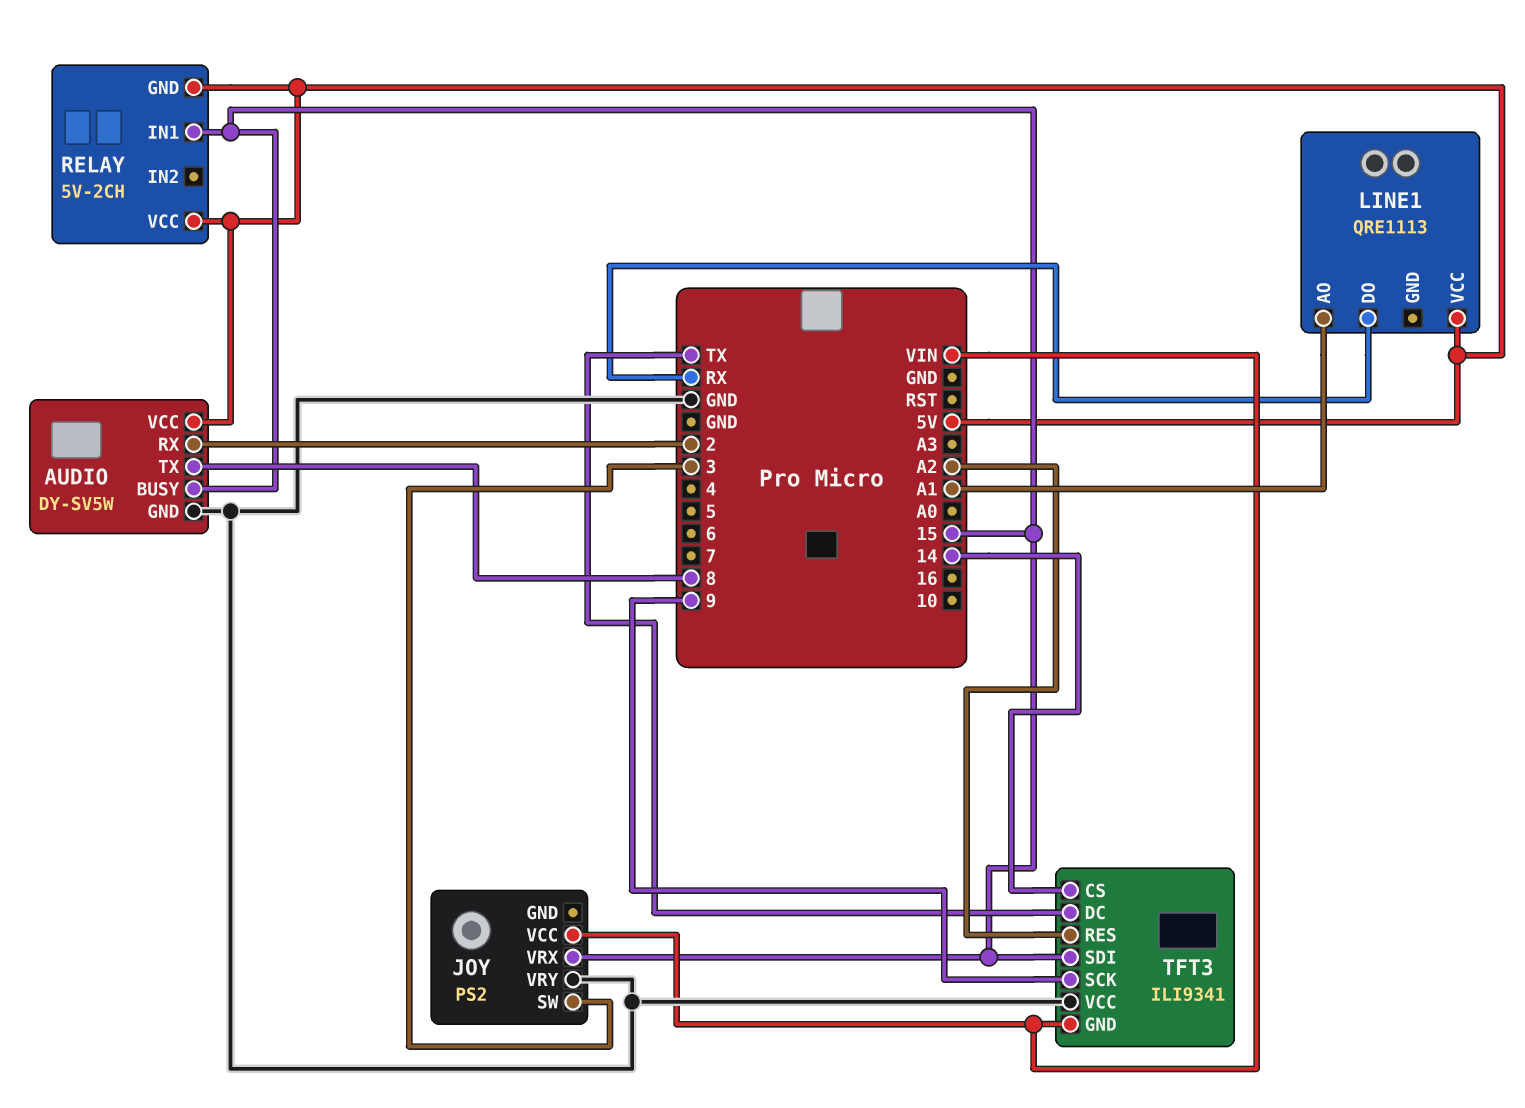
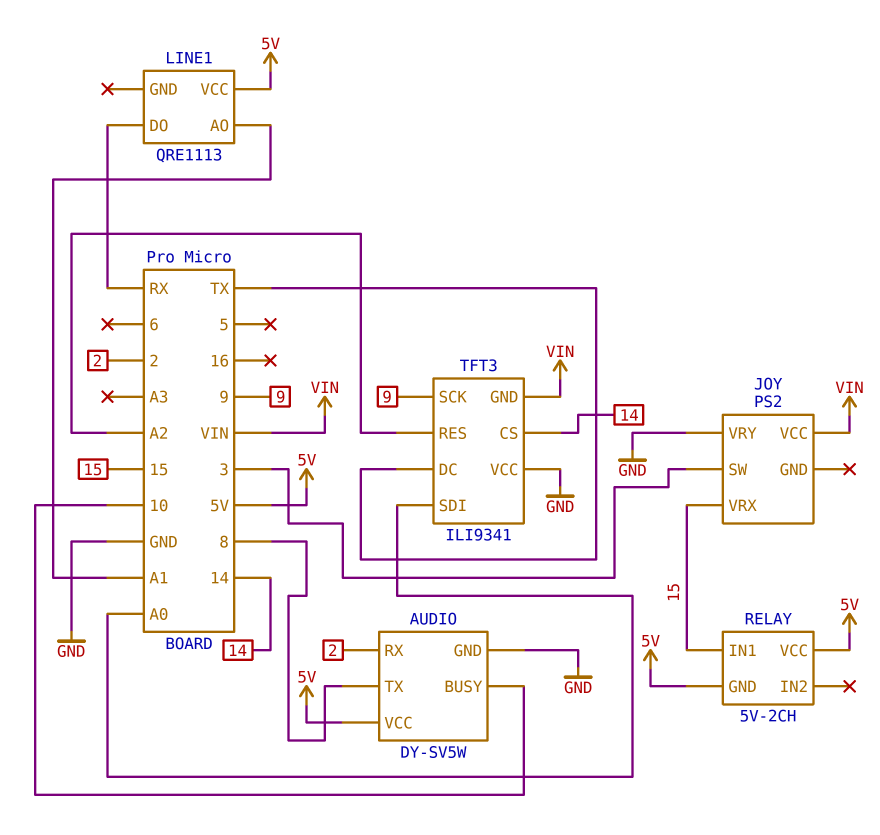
AUDIO pin BUSY: 15 -> 10
TFT3 pin SDI: 15 -> A0

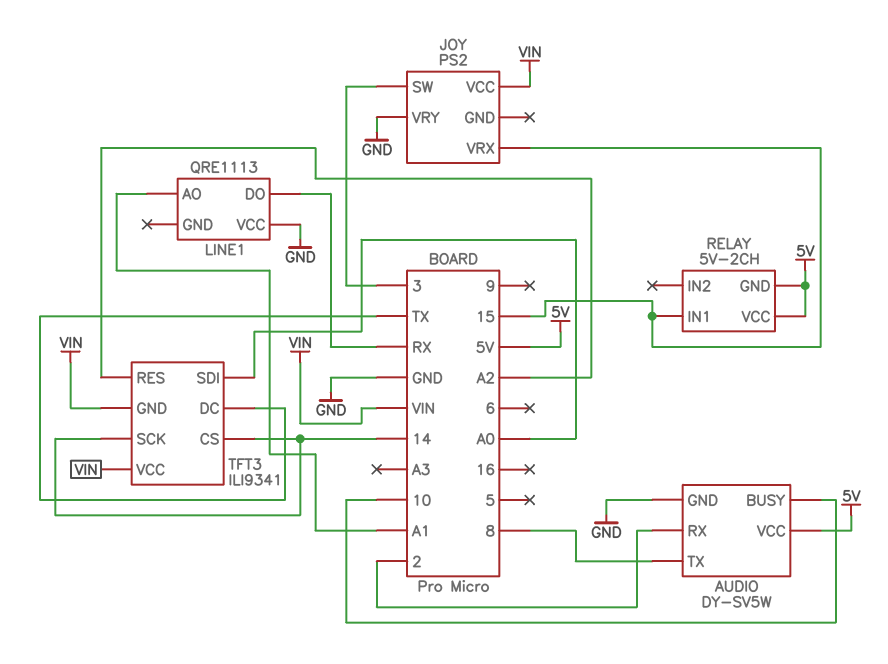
LINE1 pin VCC: 5V -> GND
TFT3 pin SCK: 9 -> 14
TFT3 pin VCC: GND -> VIN

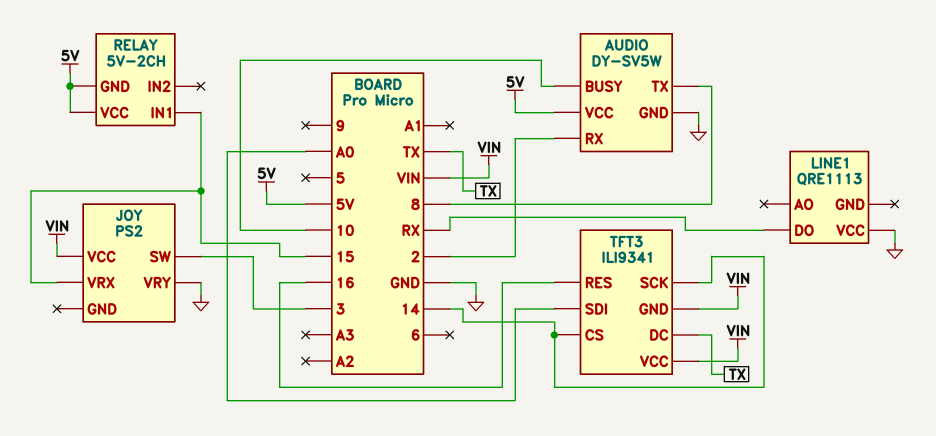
LINE1 pin AO: A1 -> none
TFT3 pin RES: A2 -> 16

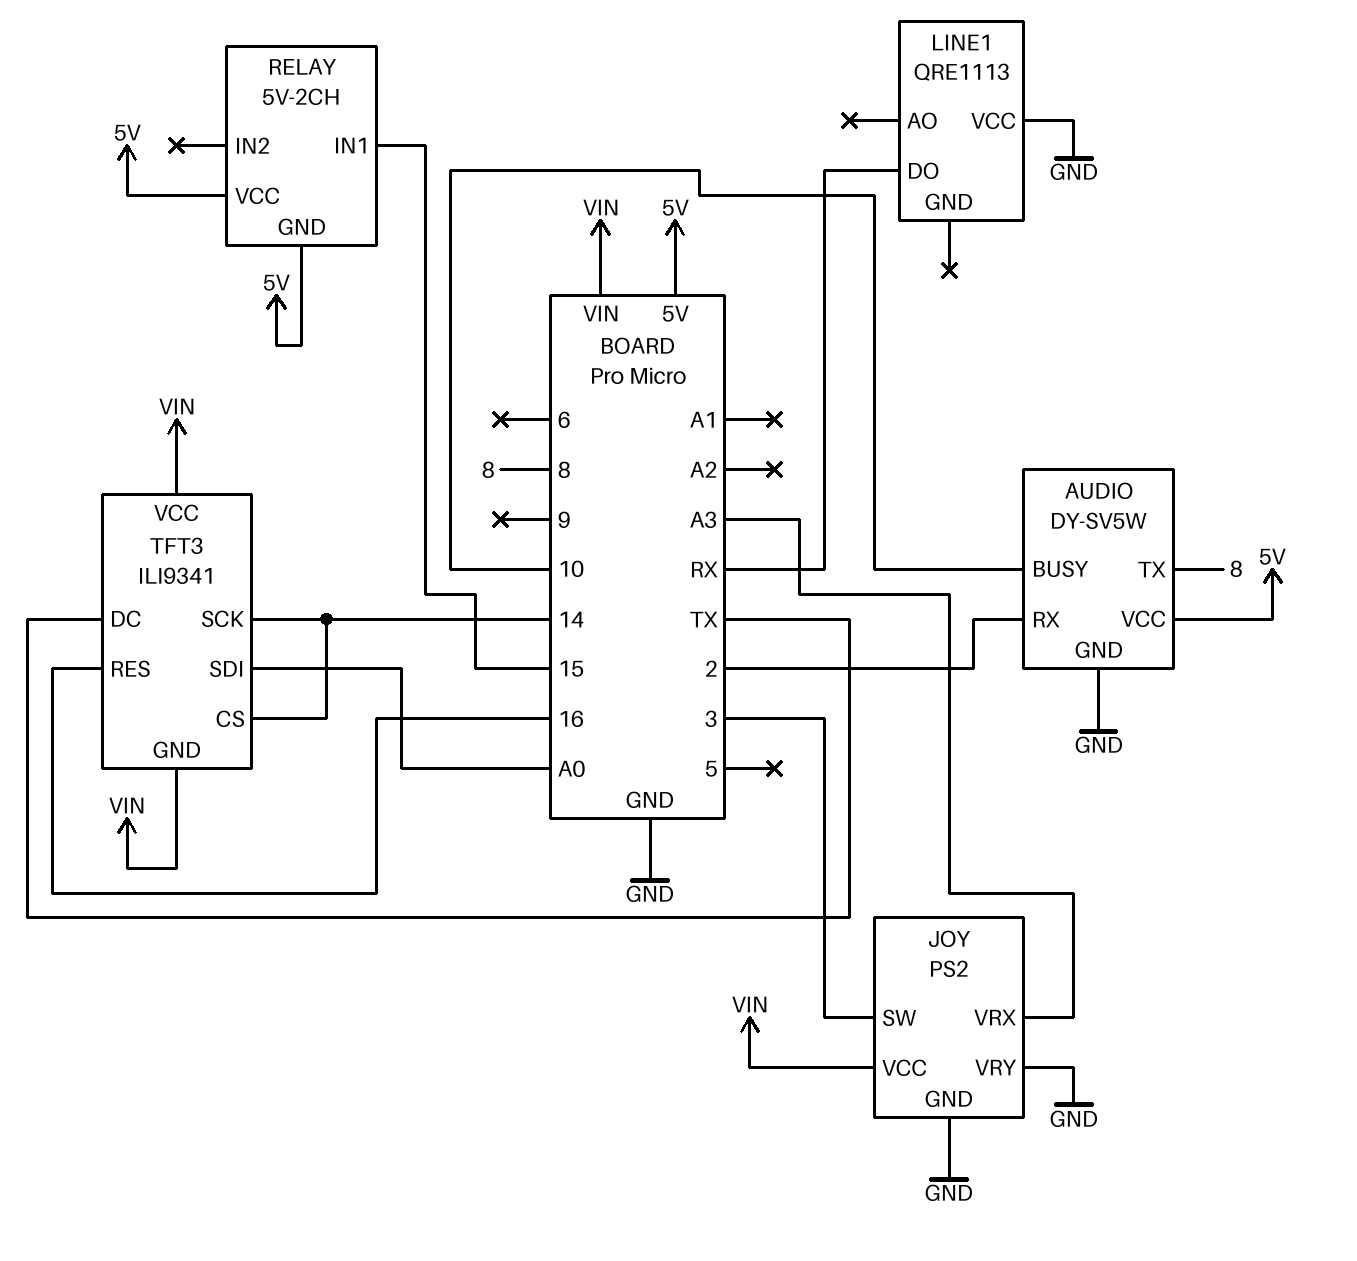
JOY pin GND: none -> GND
JOY pin VRX: 15 -> A3

